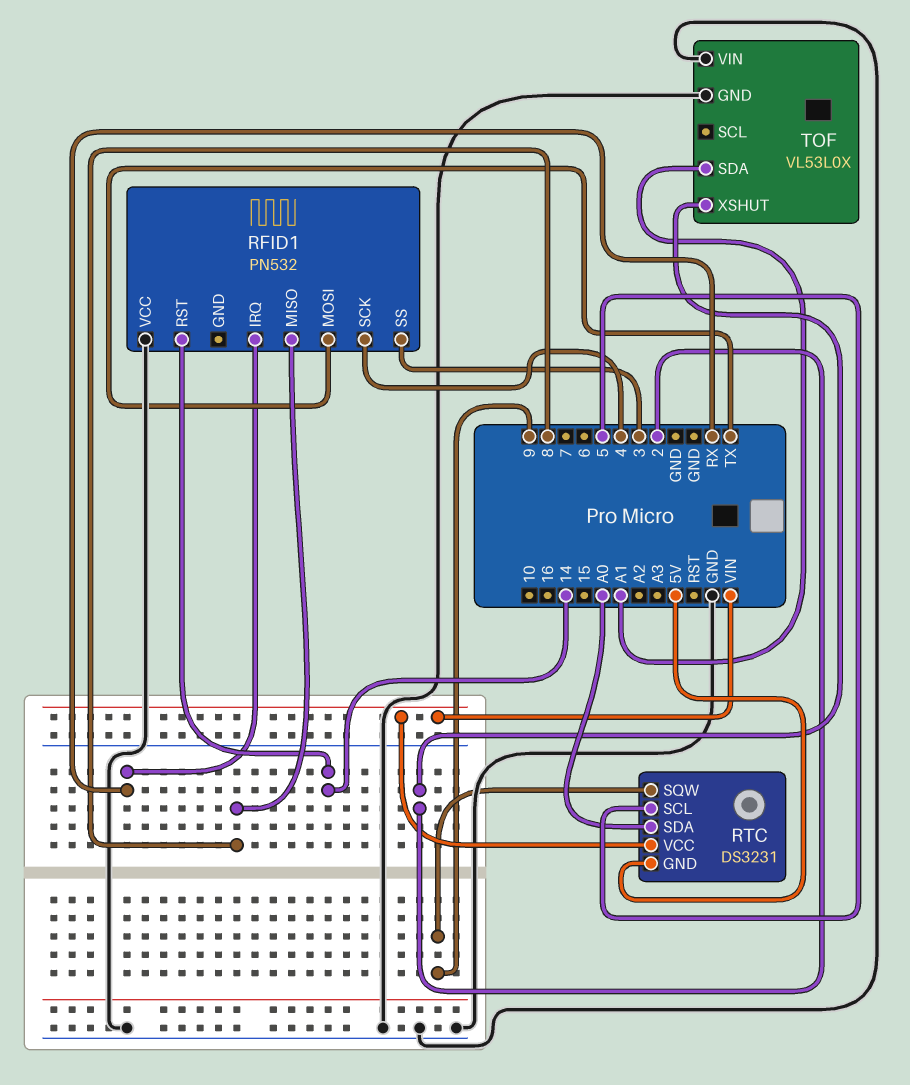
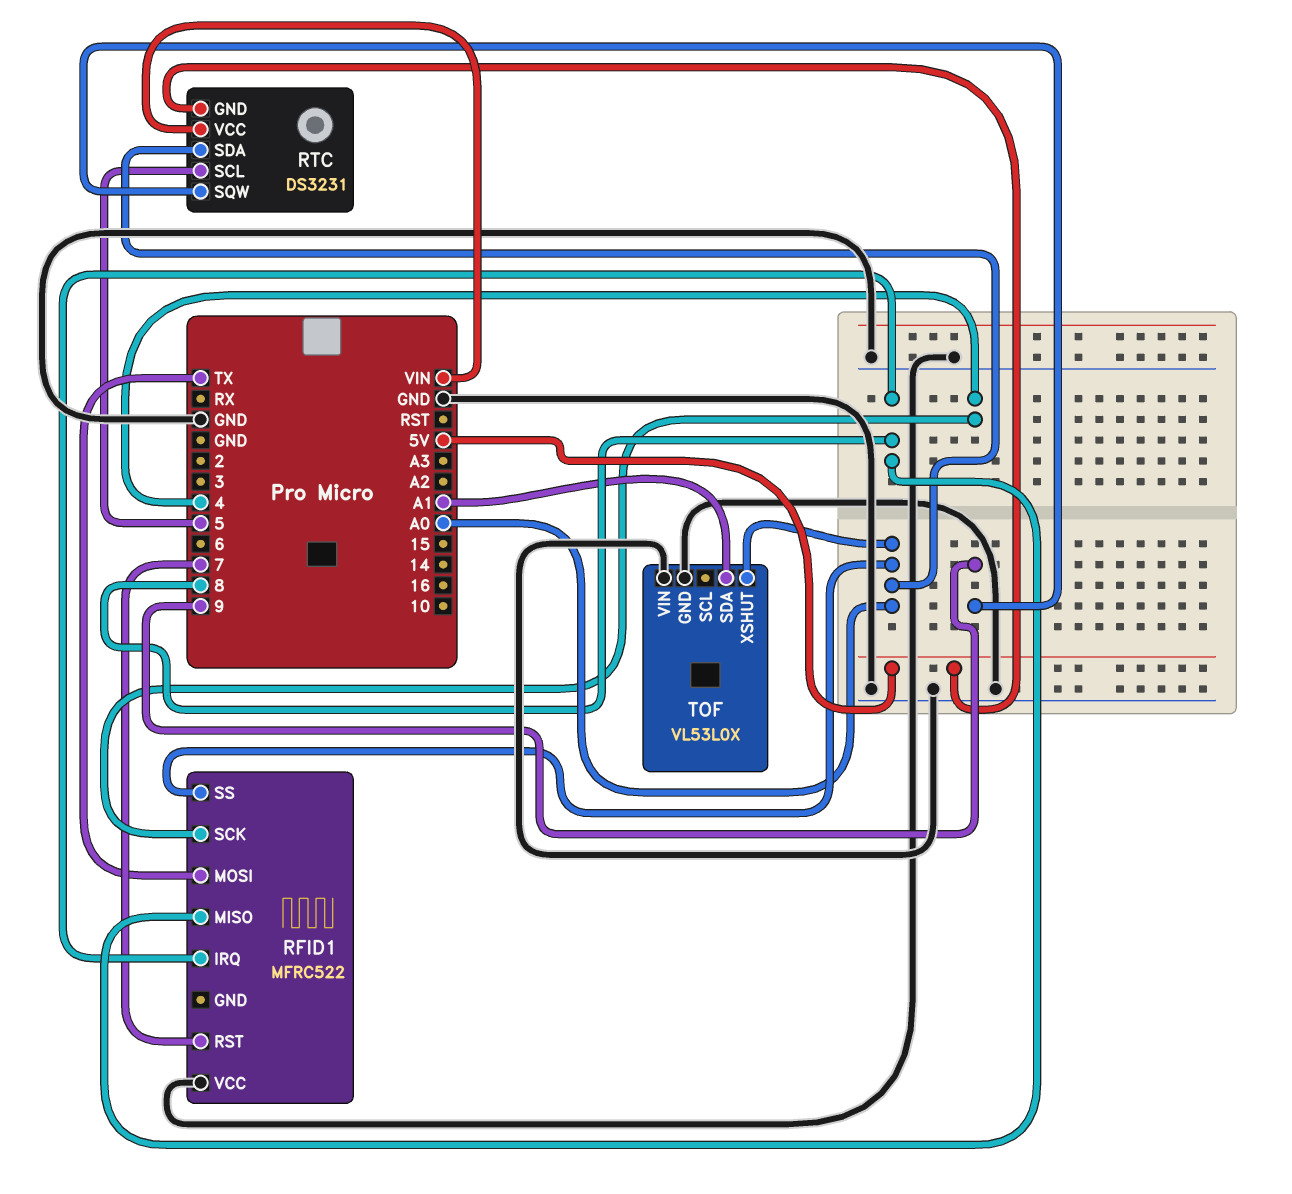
RFID1: PN532 -> MFRC522
RFID1 pin IRQ: RX -> 8
RFID1 pin RST: 14 -> 7
RFID1 pin SS: 3 -> A0
TOF pin XSHUT: 2 -> A0

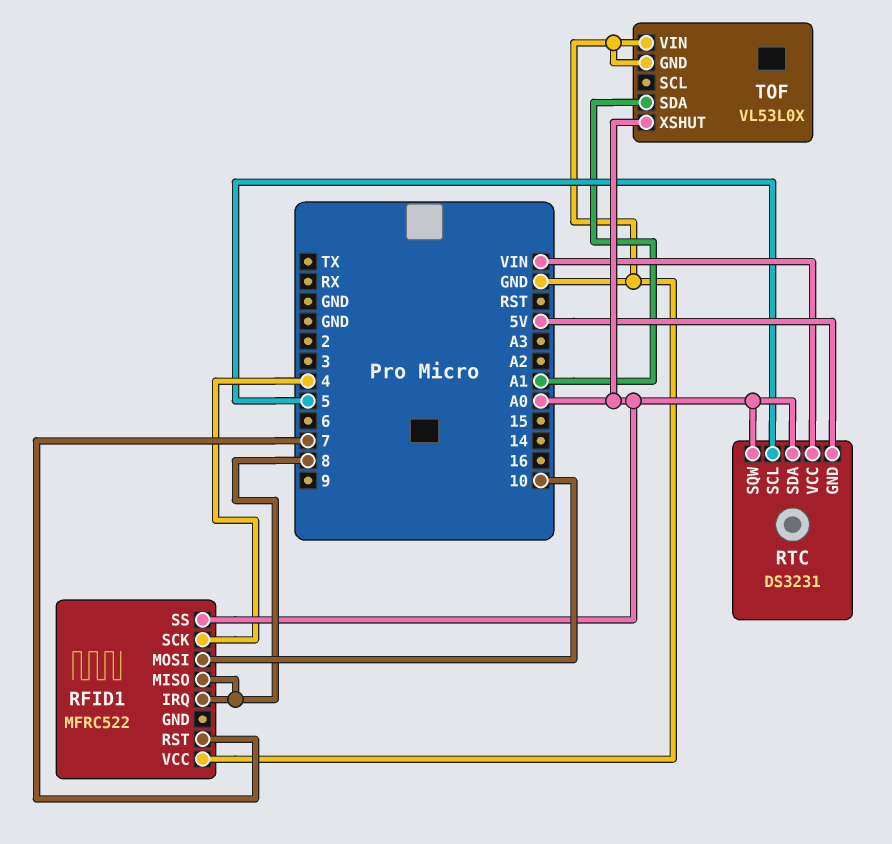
RFID1 pin MOSI: TX -> 10
RTC pin SQW: 9 -> A0

